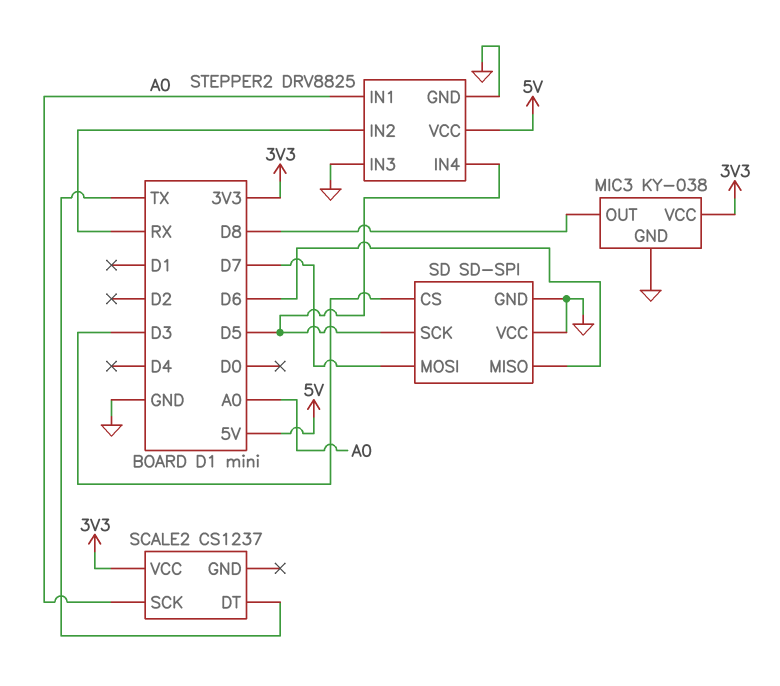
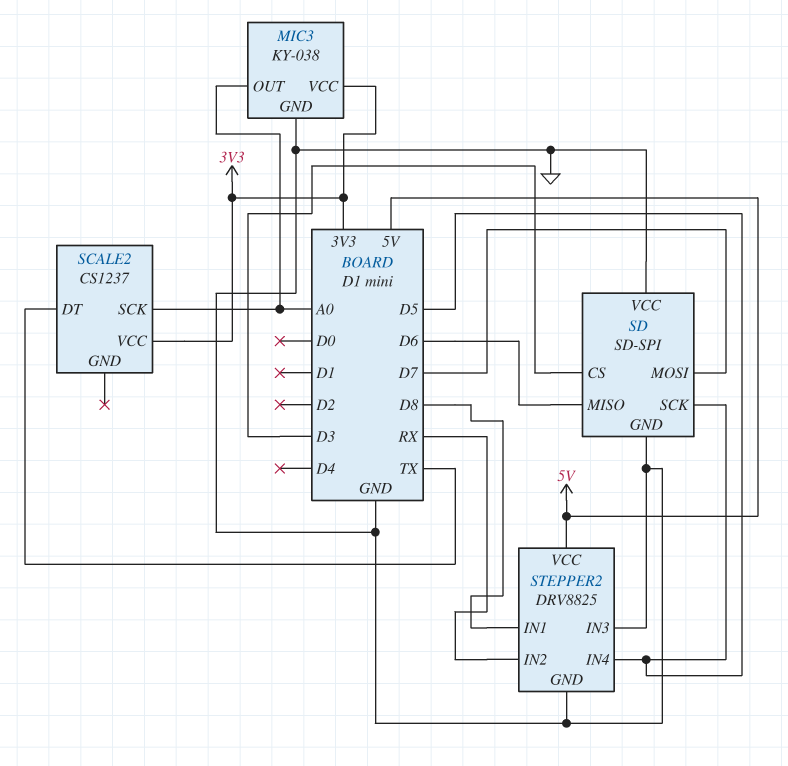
MIC3 pin OUT: D8 -> A0
STEPPER2 pin IN1: A0 -> D8

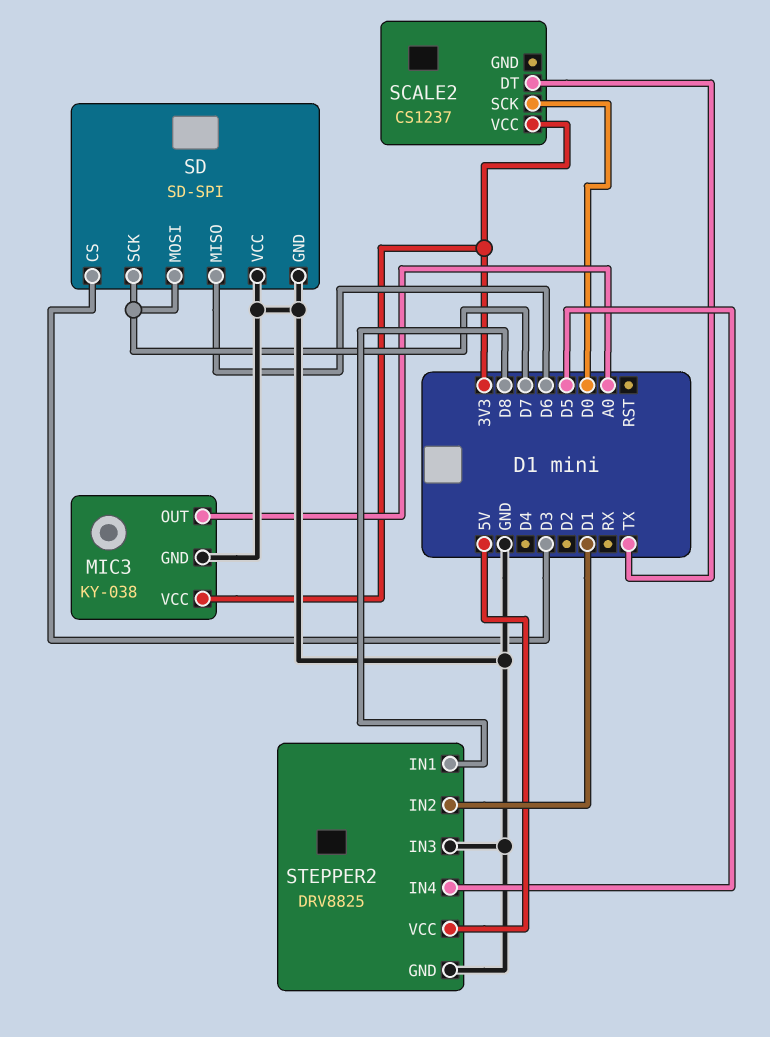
SCALE2 pin SCK: A0 -> D0
SD pin SCK: D5 -> D7
STEPPER2 pin IN2: RX -> D1

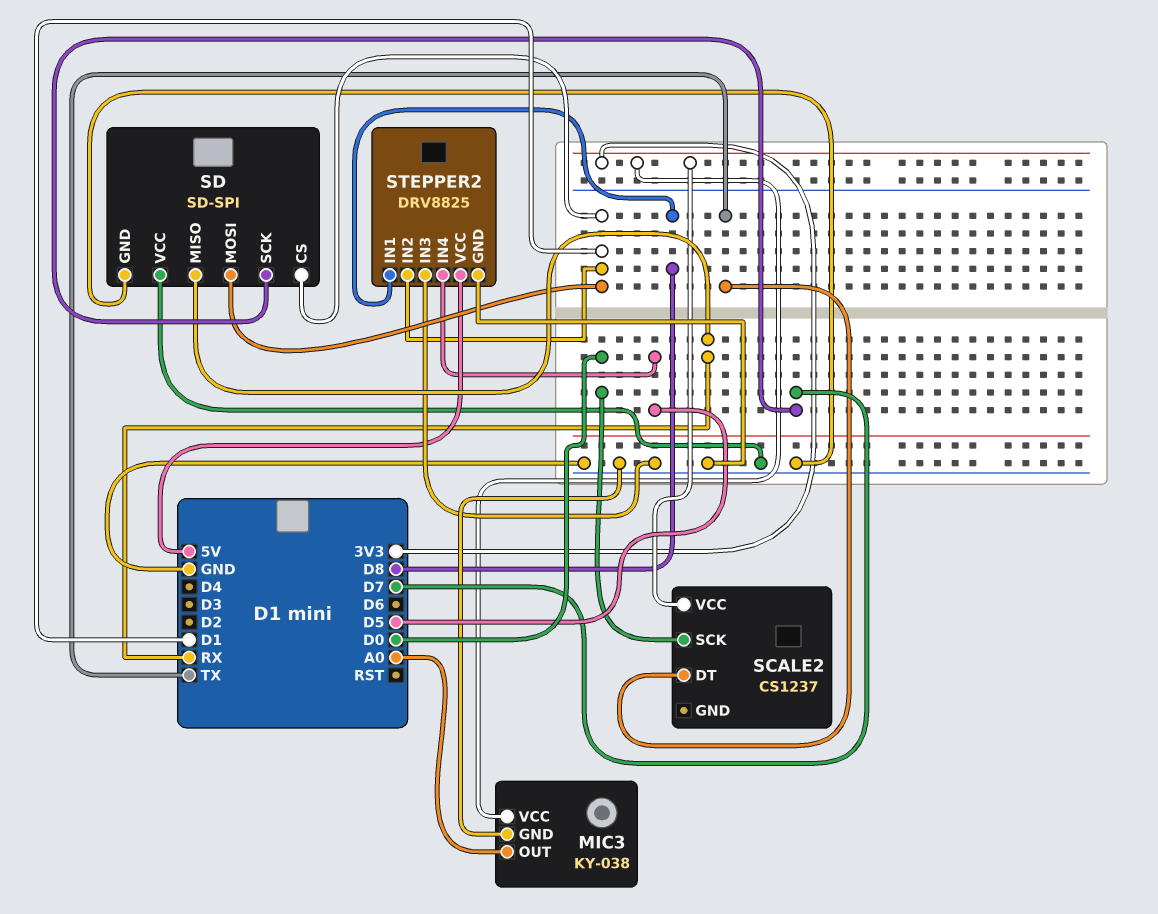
SD pin CS: D3 -> D1
SD pin MISO: D6 -> RX
SD pin MOSI: D7 -> D1

